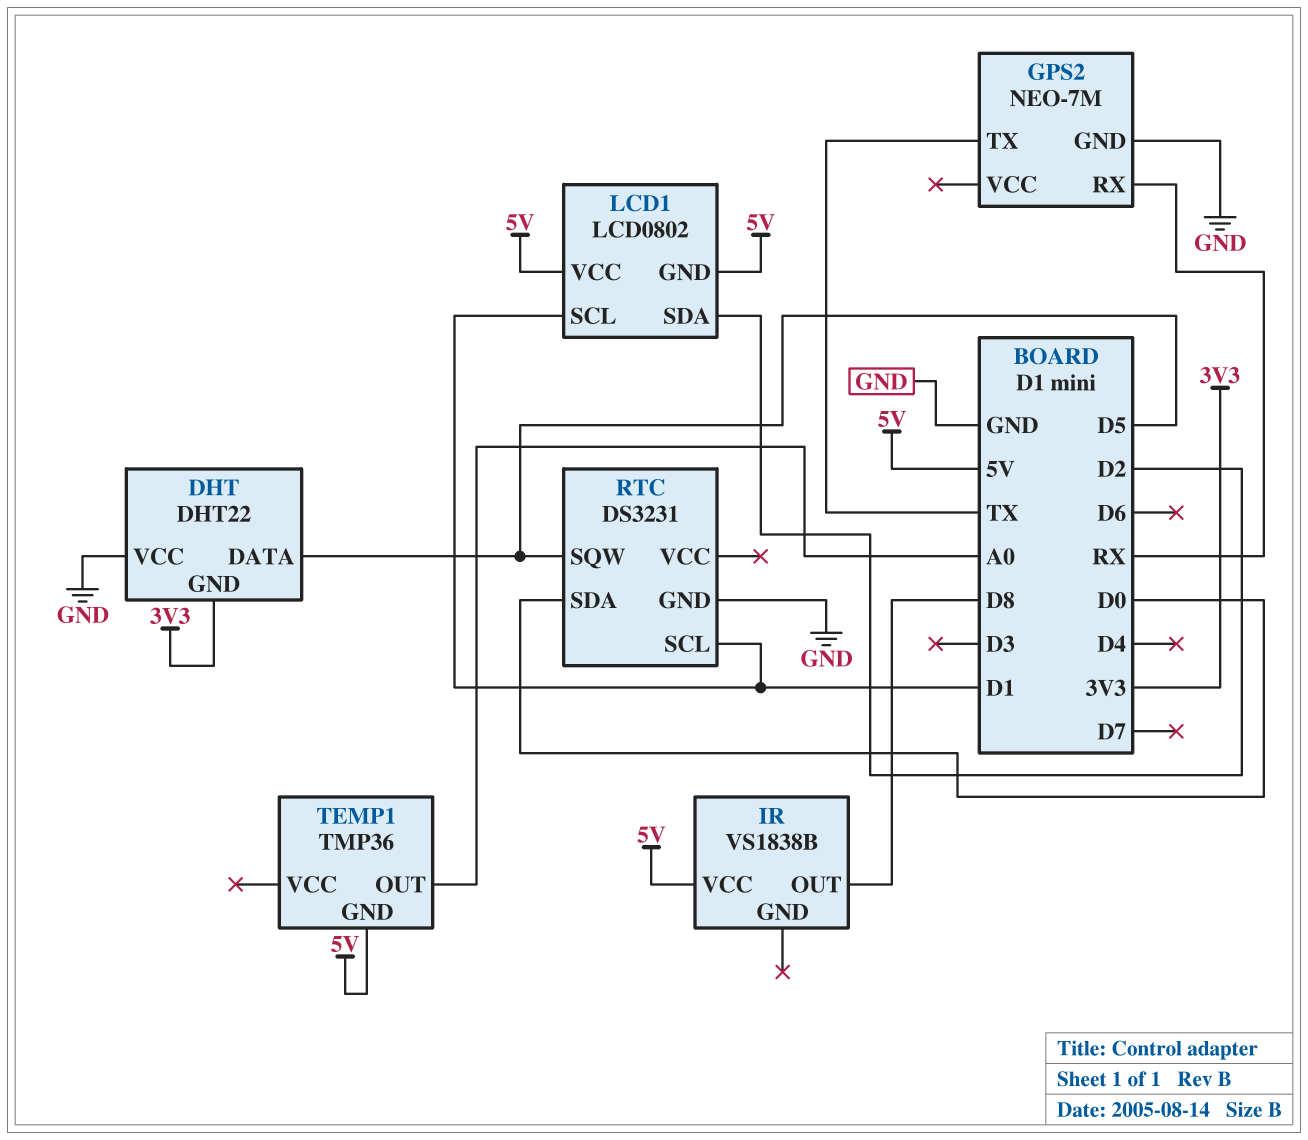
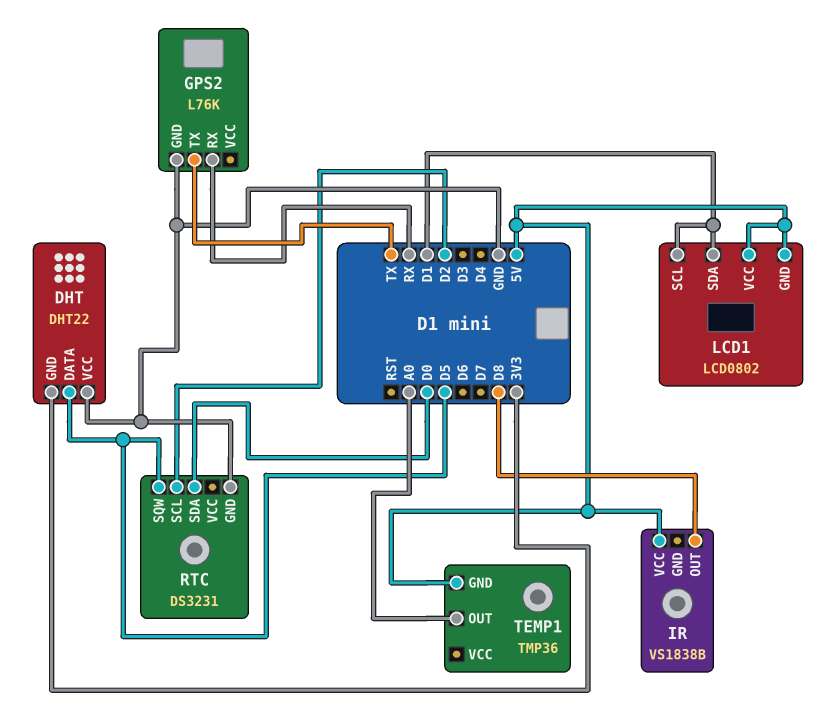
GPS2: NEO-7M -> L76K
LCD1 pin SDA: D2 -> D1
RTC pin SCL: D1 -> D2

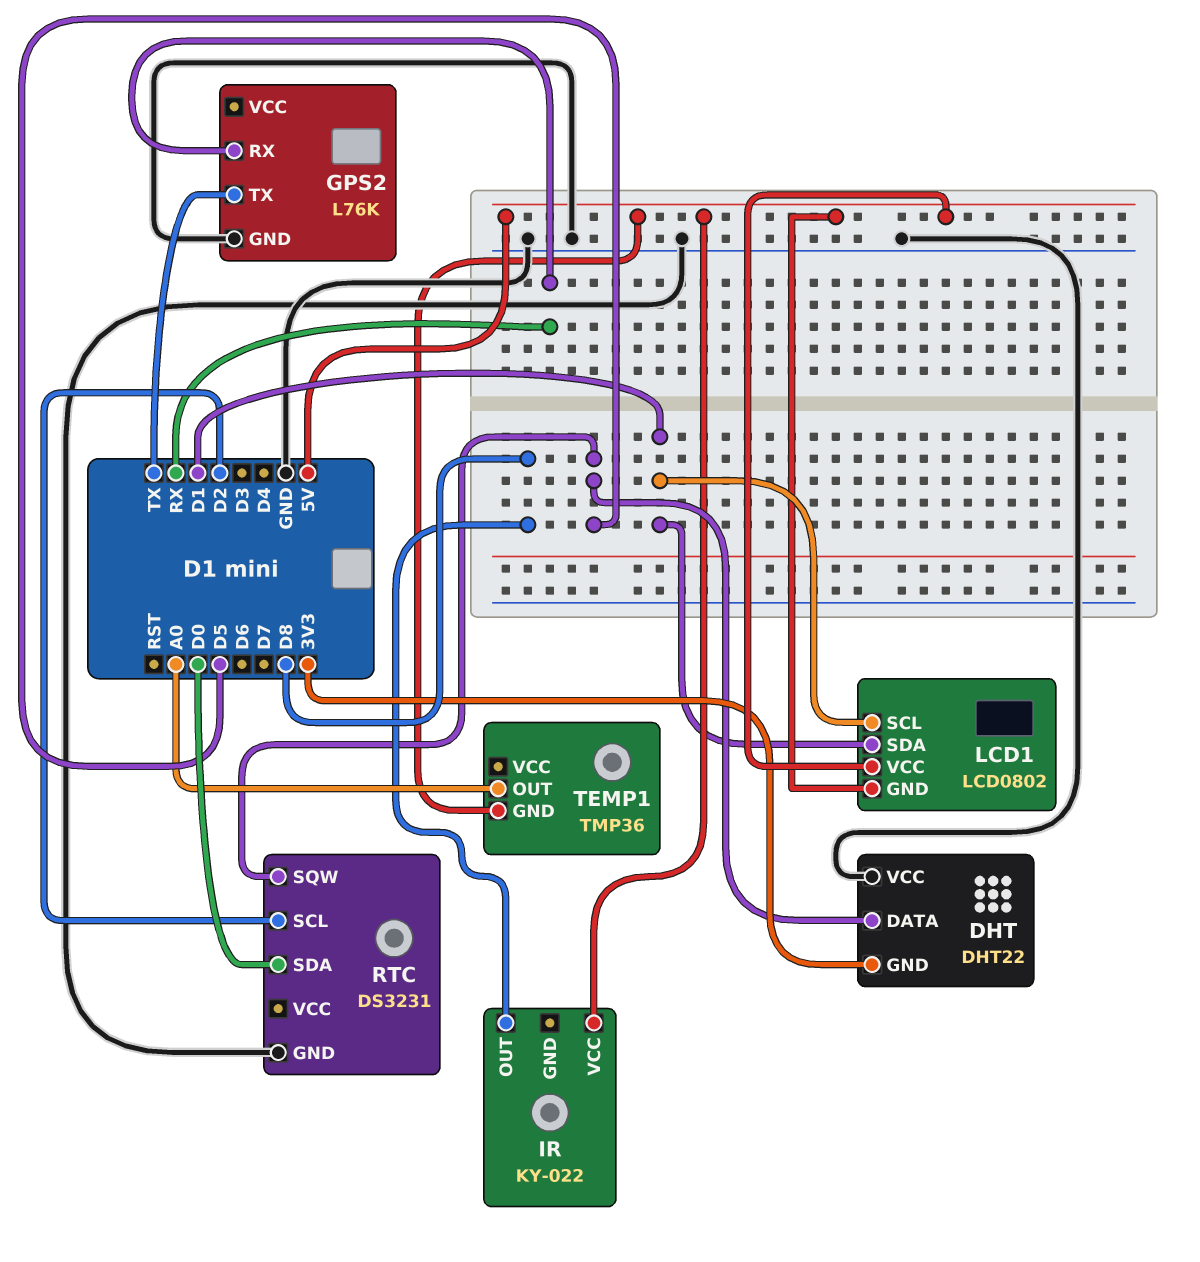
IR: VS1838B -> KY-022

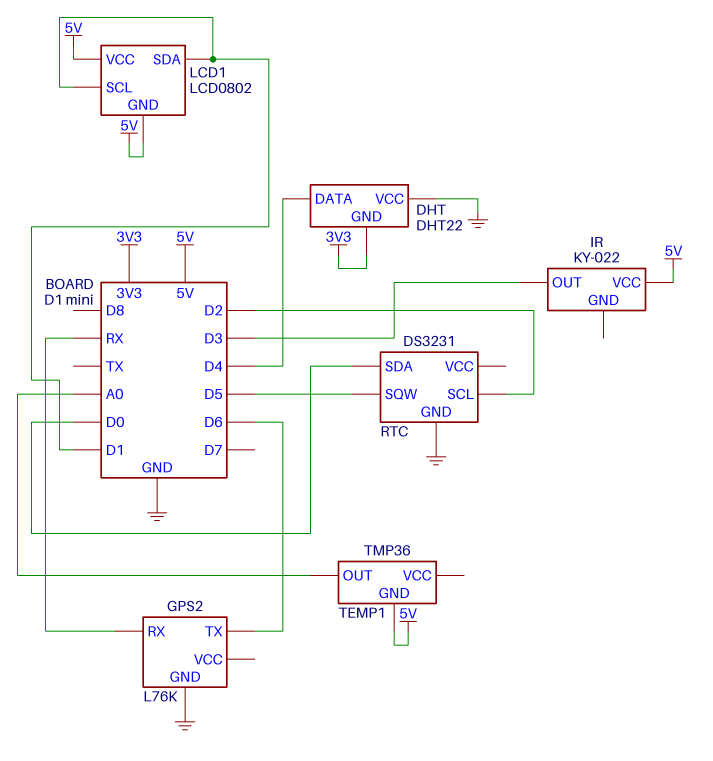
DHT pin DATA: D5 -> D4
GPS2 pin TX: TX -> D6
IR pin OUT: D8 -> D3

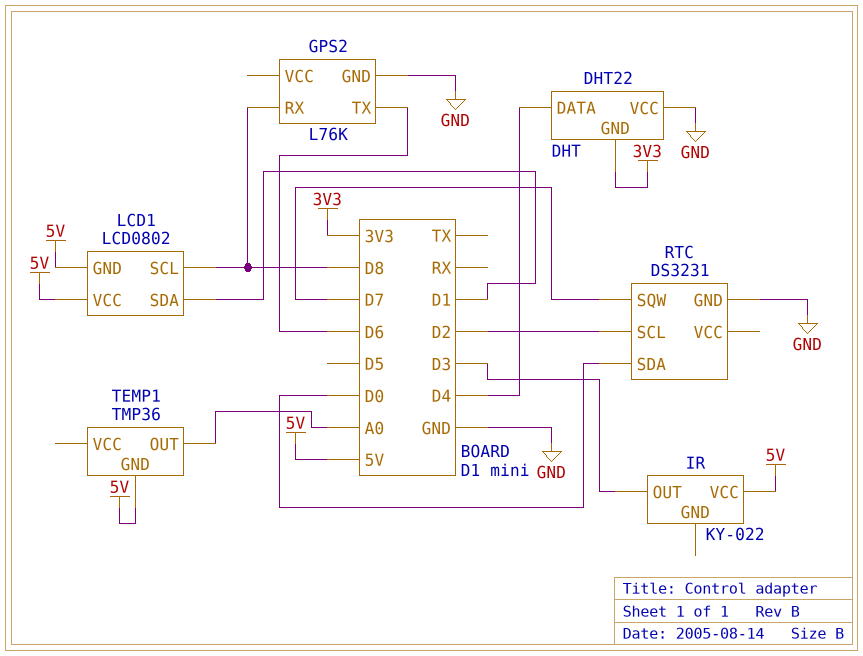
GPS2 pin RX: RX -> D8
LCD1 pin SCL: D1 -> D8
RTC pin SQW: D5 -> D7

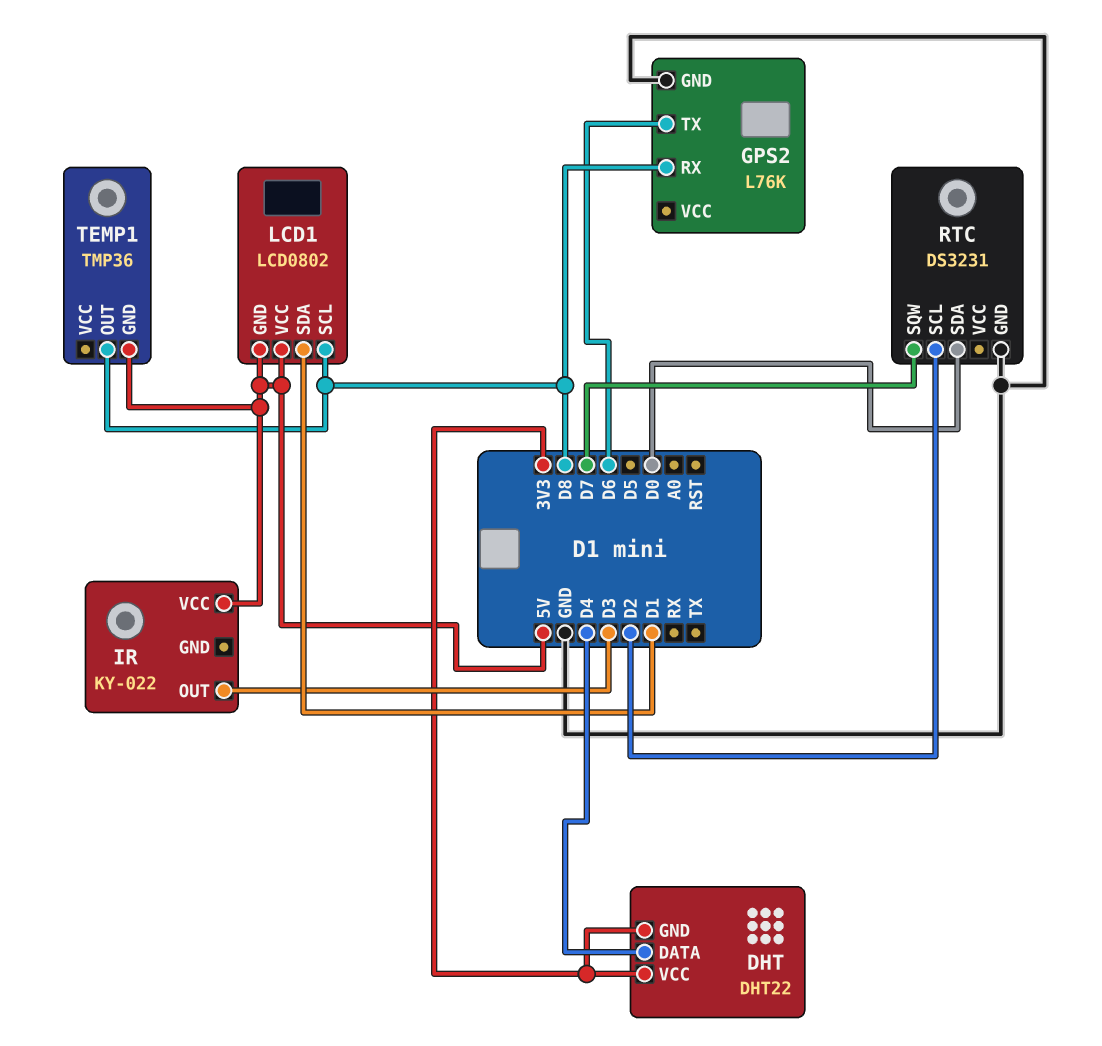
DHT pin VCC: GND -> 3V3
TEMP1 pin OUT: A0 -> D8

